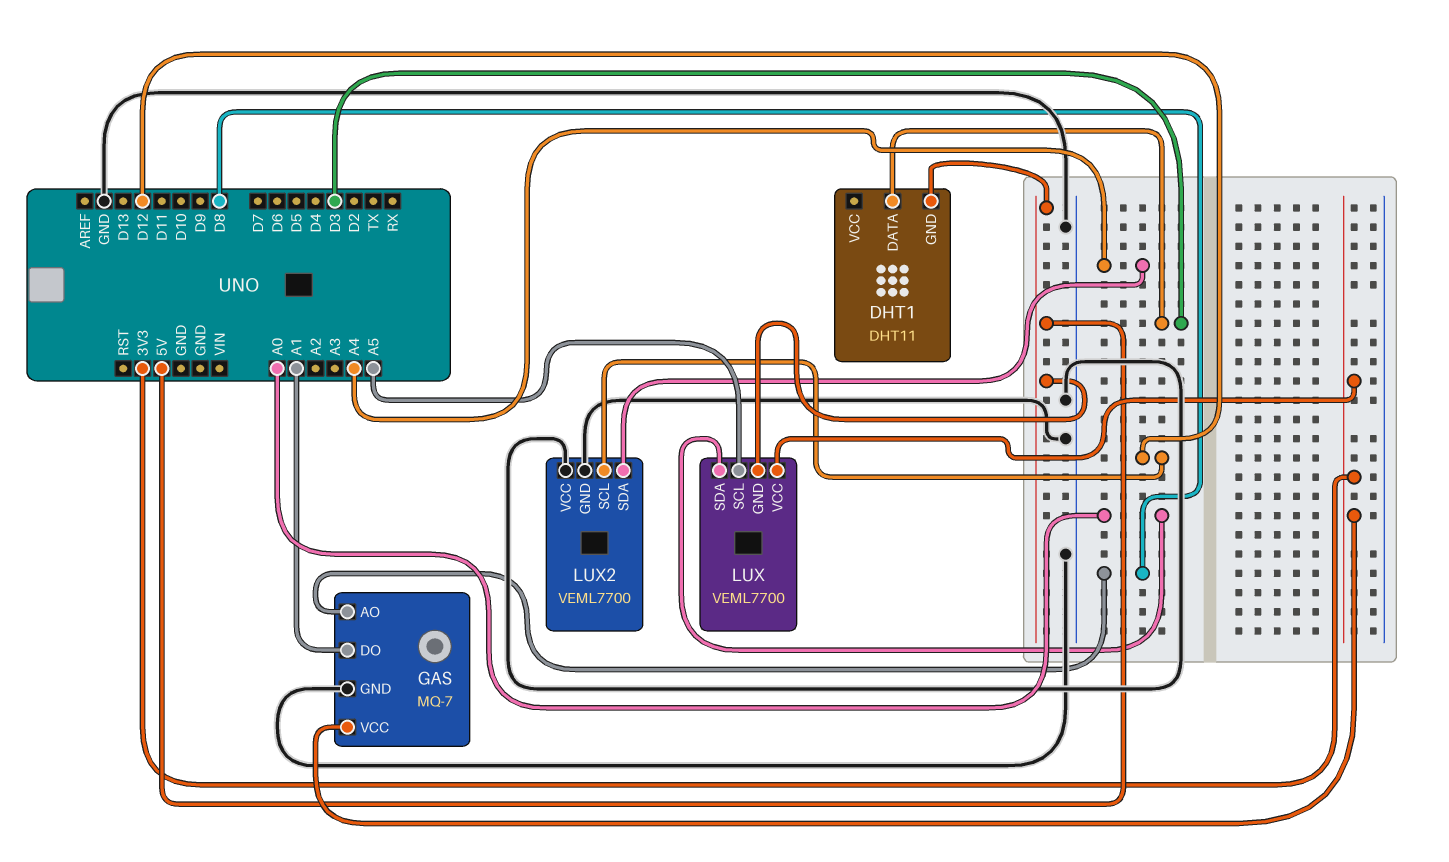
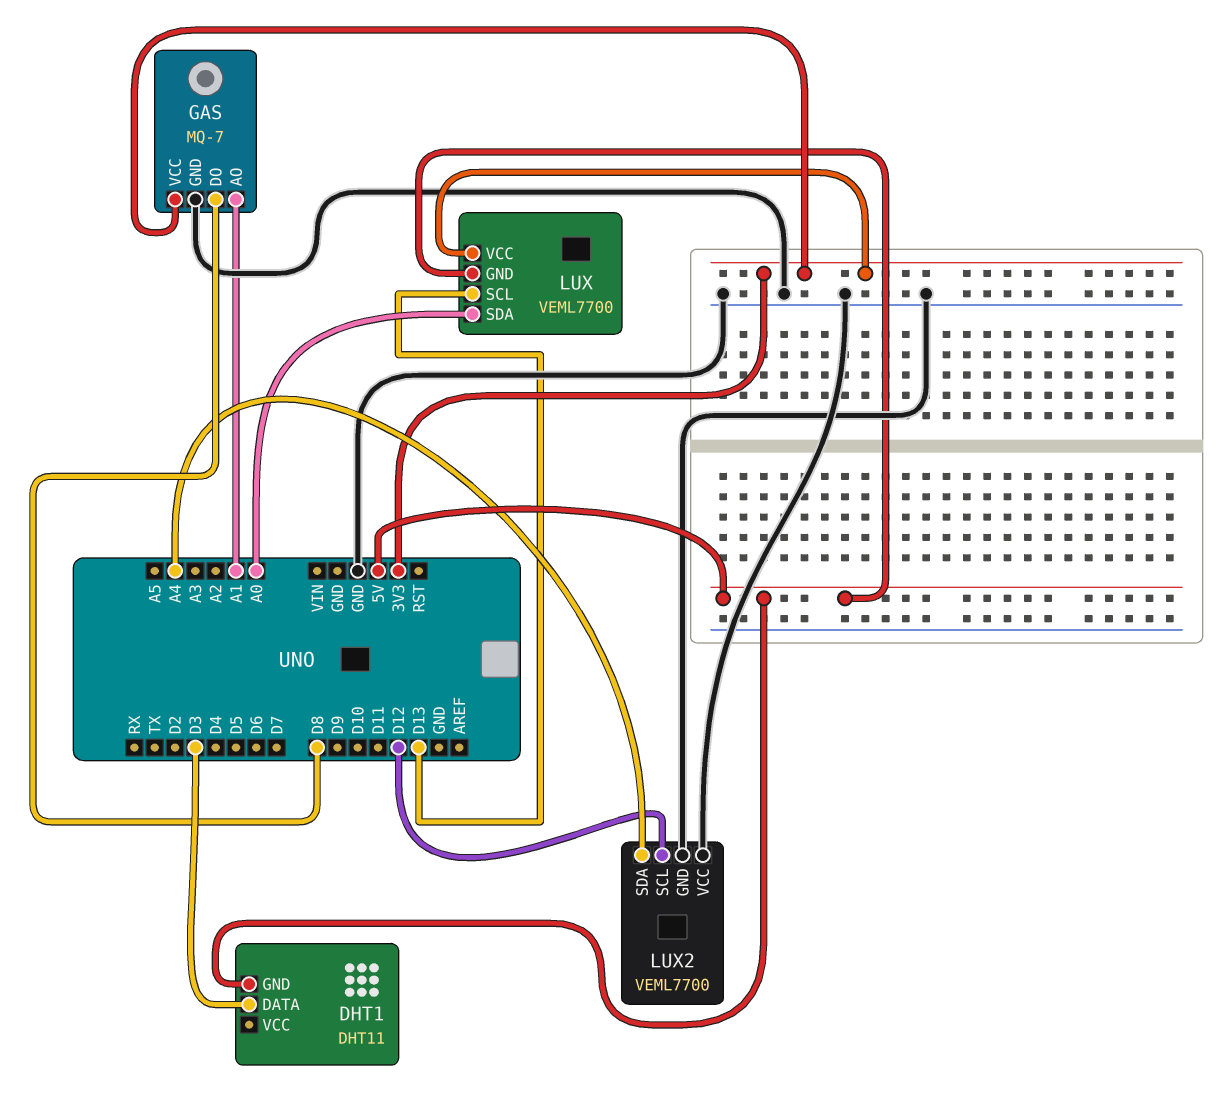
GAS pin AO: D8 -> A1
GAS pin DO: A1 -> D8
LUX pin SCL: A5 -> D13

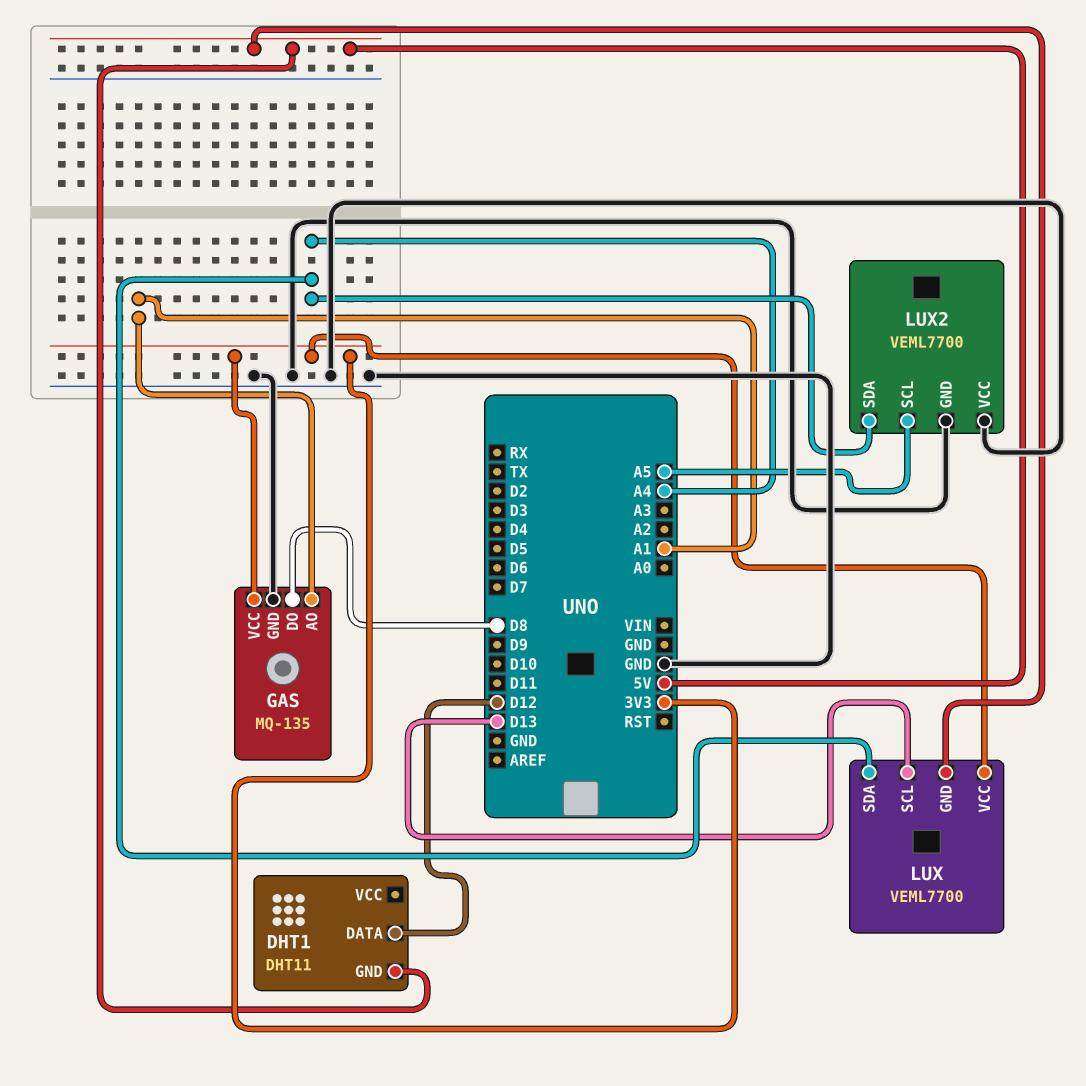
DHT1 pin DATA: D3 -> D12
GAS: MQ-7 -> MQ-135
LUX pin SDA: A0 -> A4
LUX2 pin SCL: D12 -> A5

